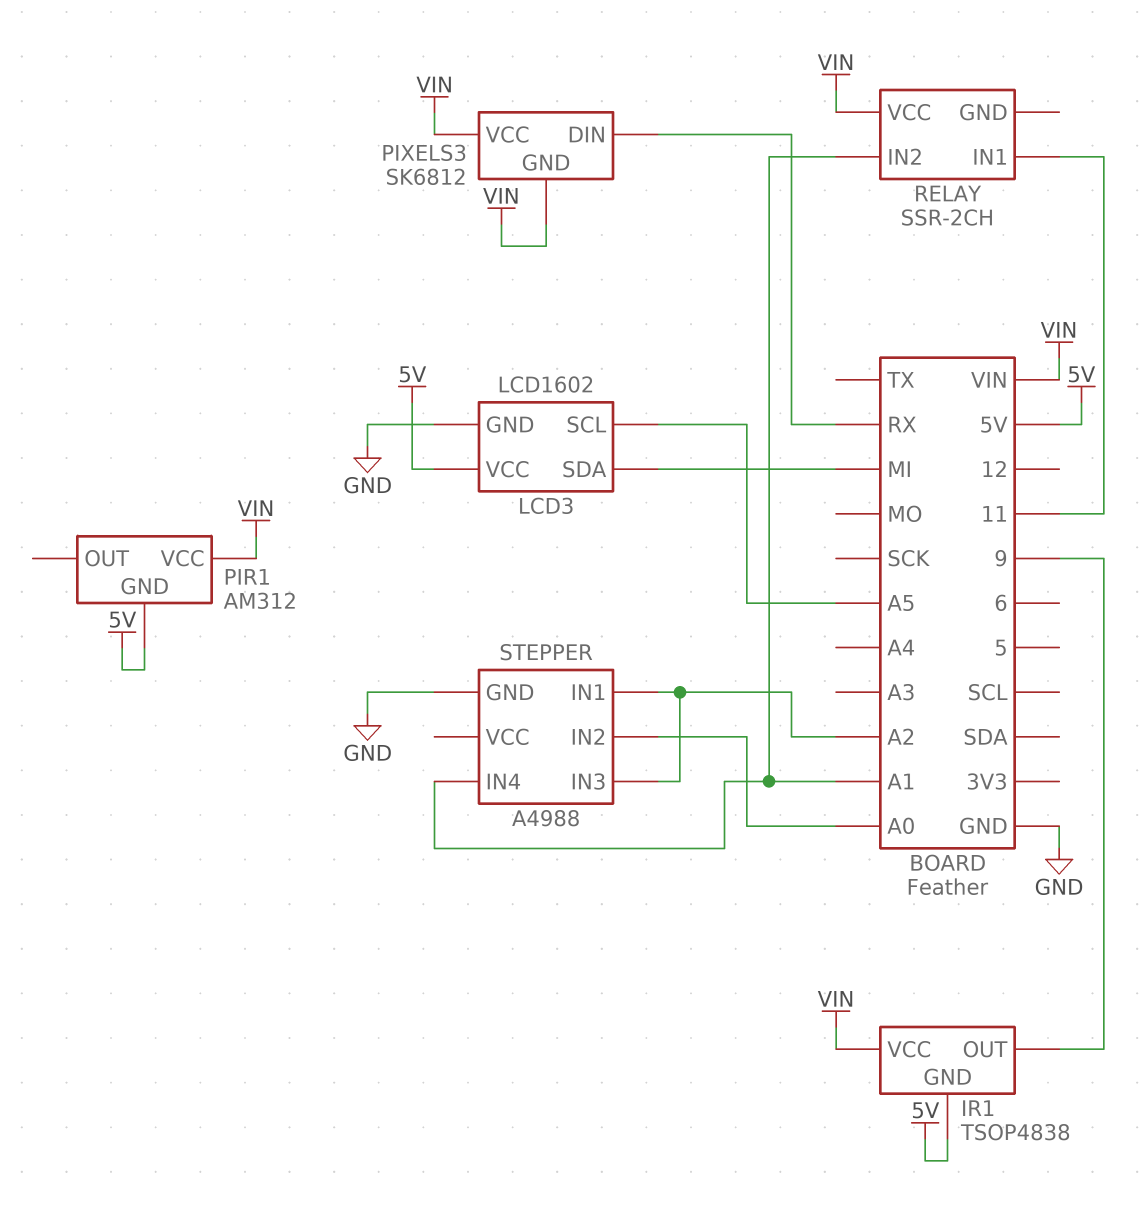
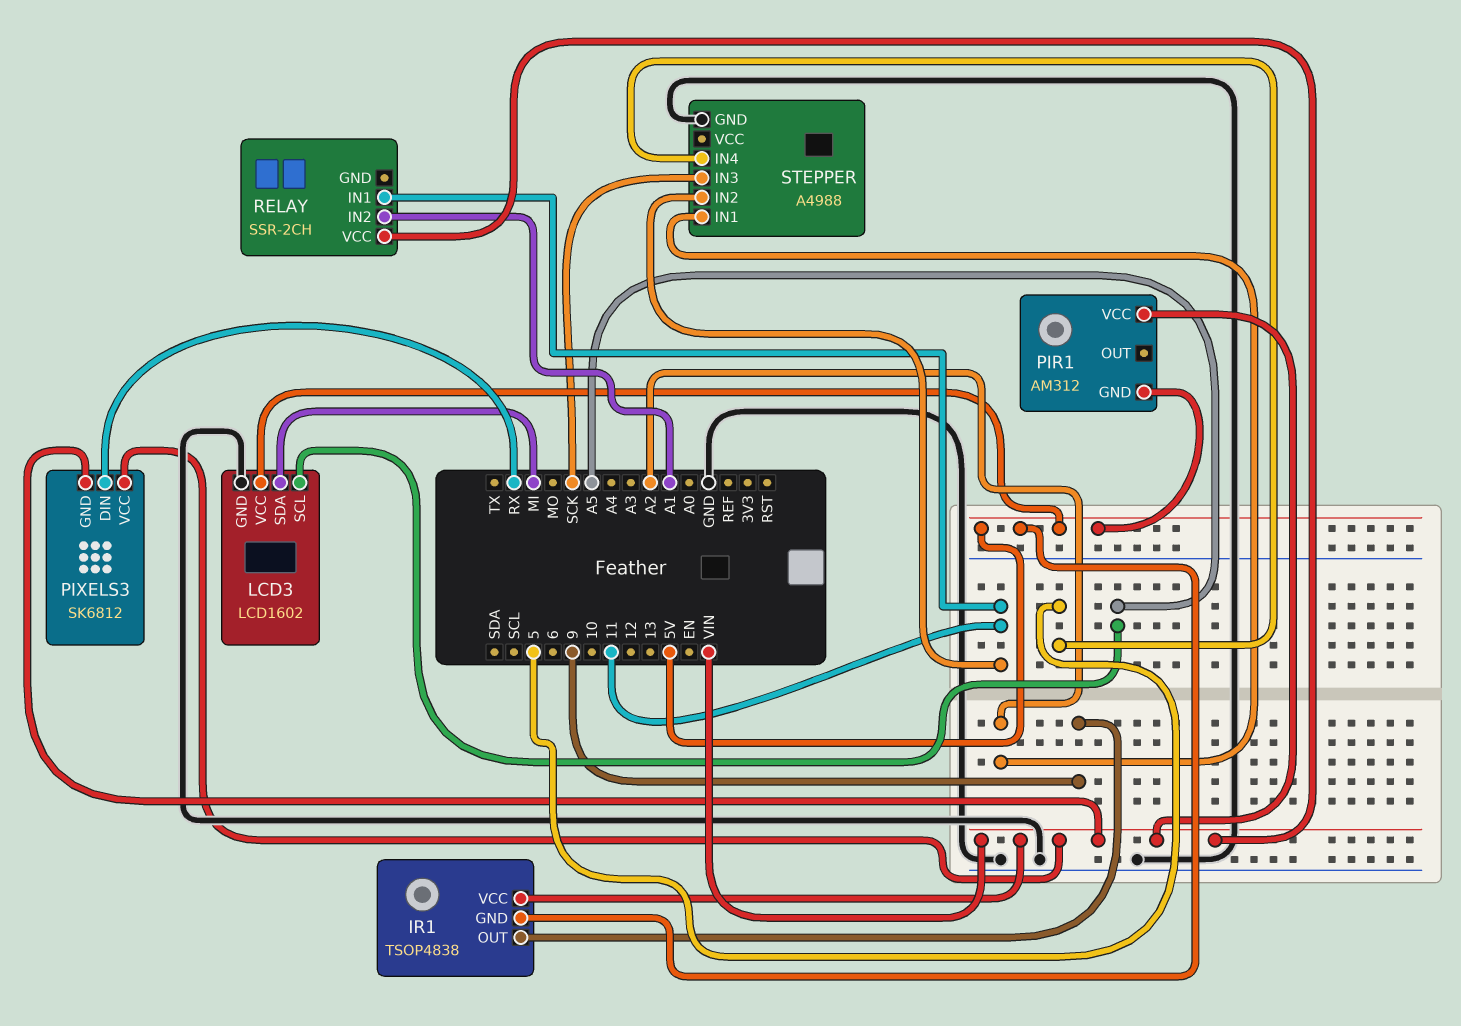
STEPPER pin IN2: A0 -> 11
STEPPER pin IN3: A2 -> SCK
STEPPER pin IN4: A1 -> 5

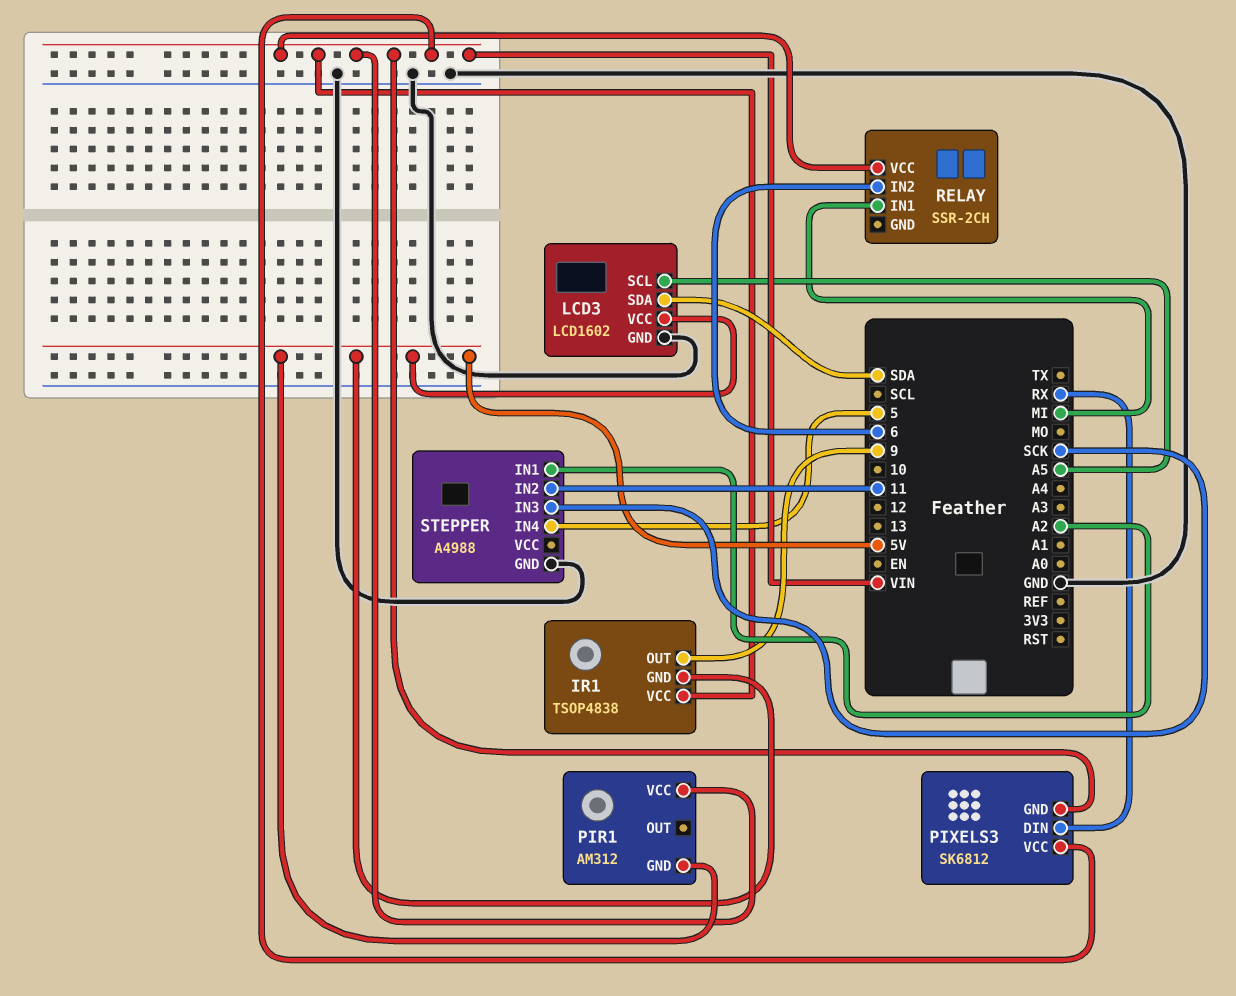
LCD3 pin SDA: MI -> SDA
RELAY pin IN1: 11 -> MI
RELAY pin IN2: A1 -> 6

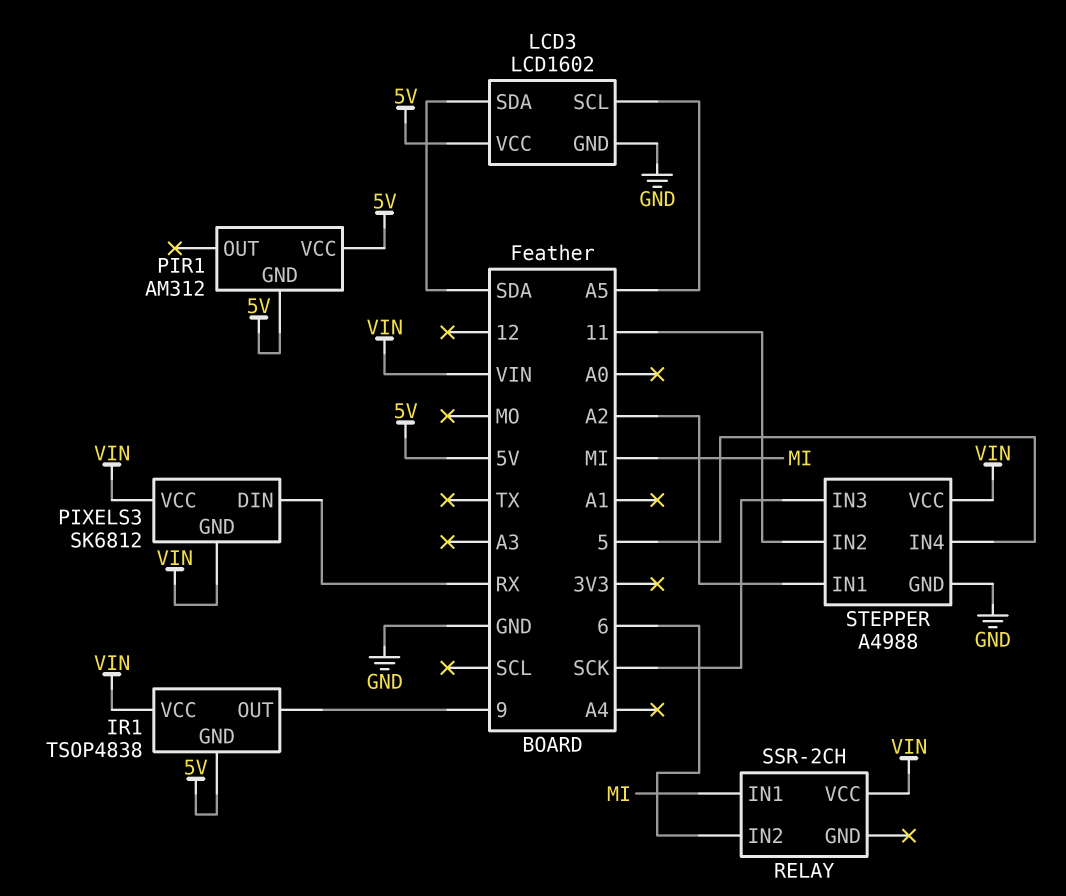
PIR1 pin VCC: VIN -> 5V
STEPPER pin VCC: none -> VIN

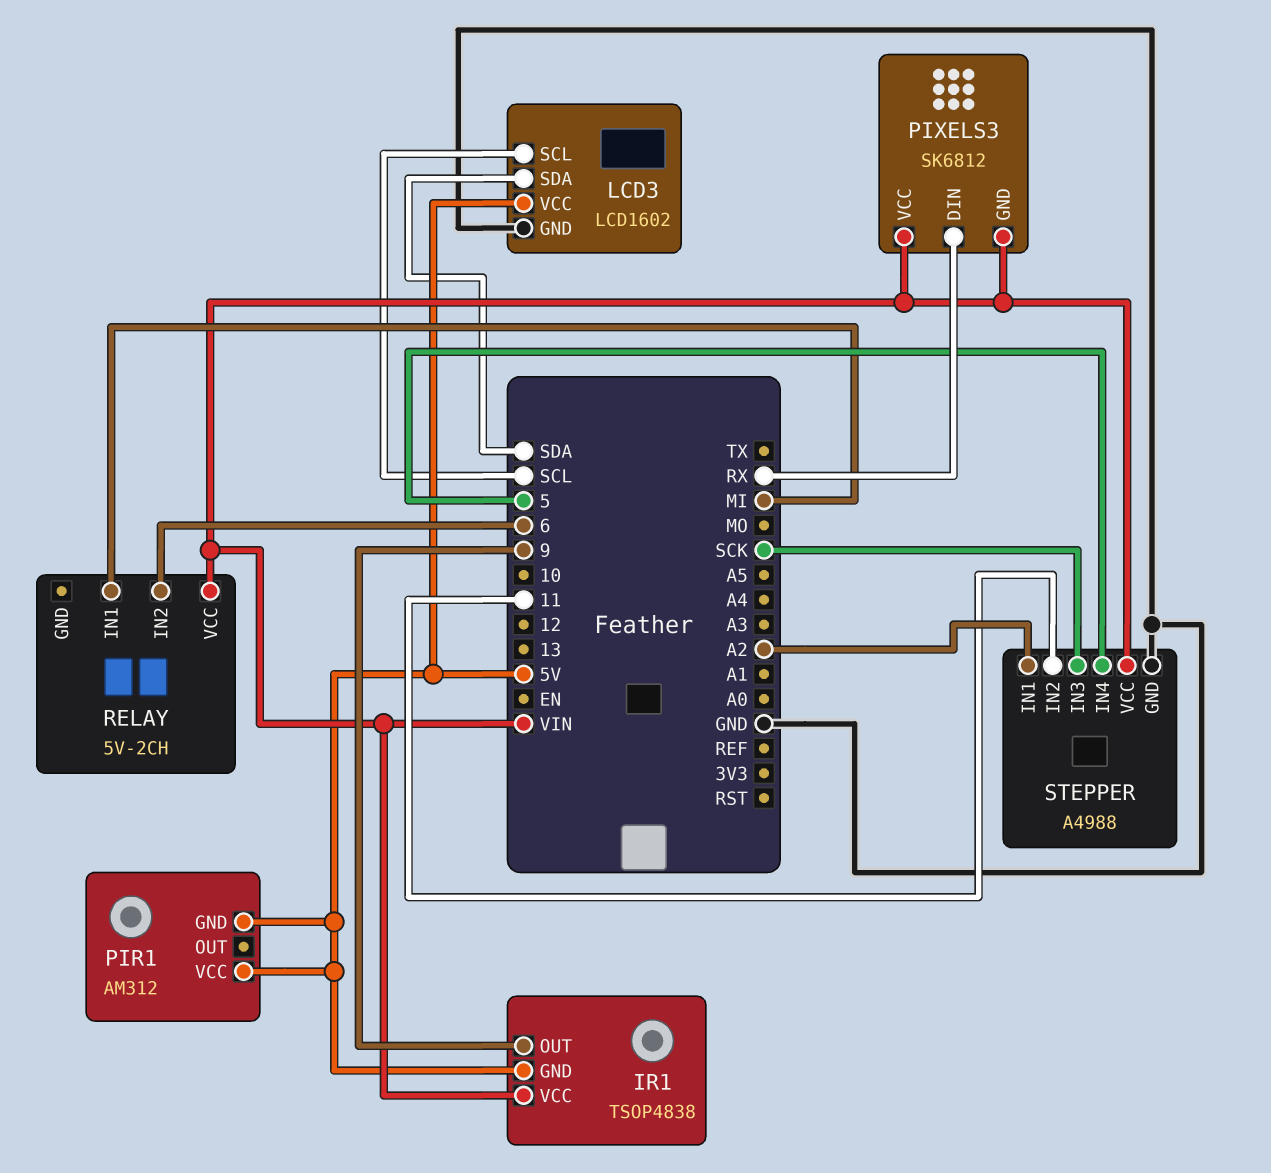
LCD3 pin SCL: A5 -> SCL
RELAY: SSR-2CH -> 5V-2CH

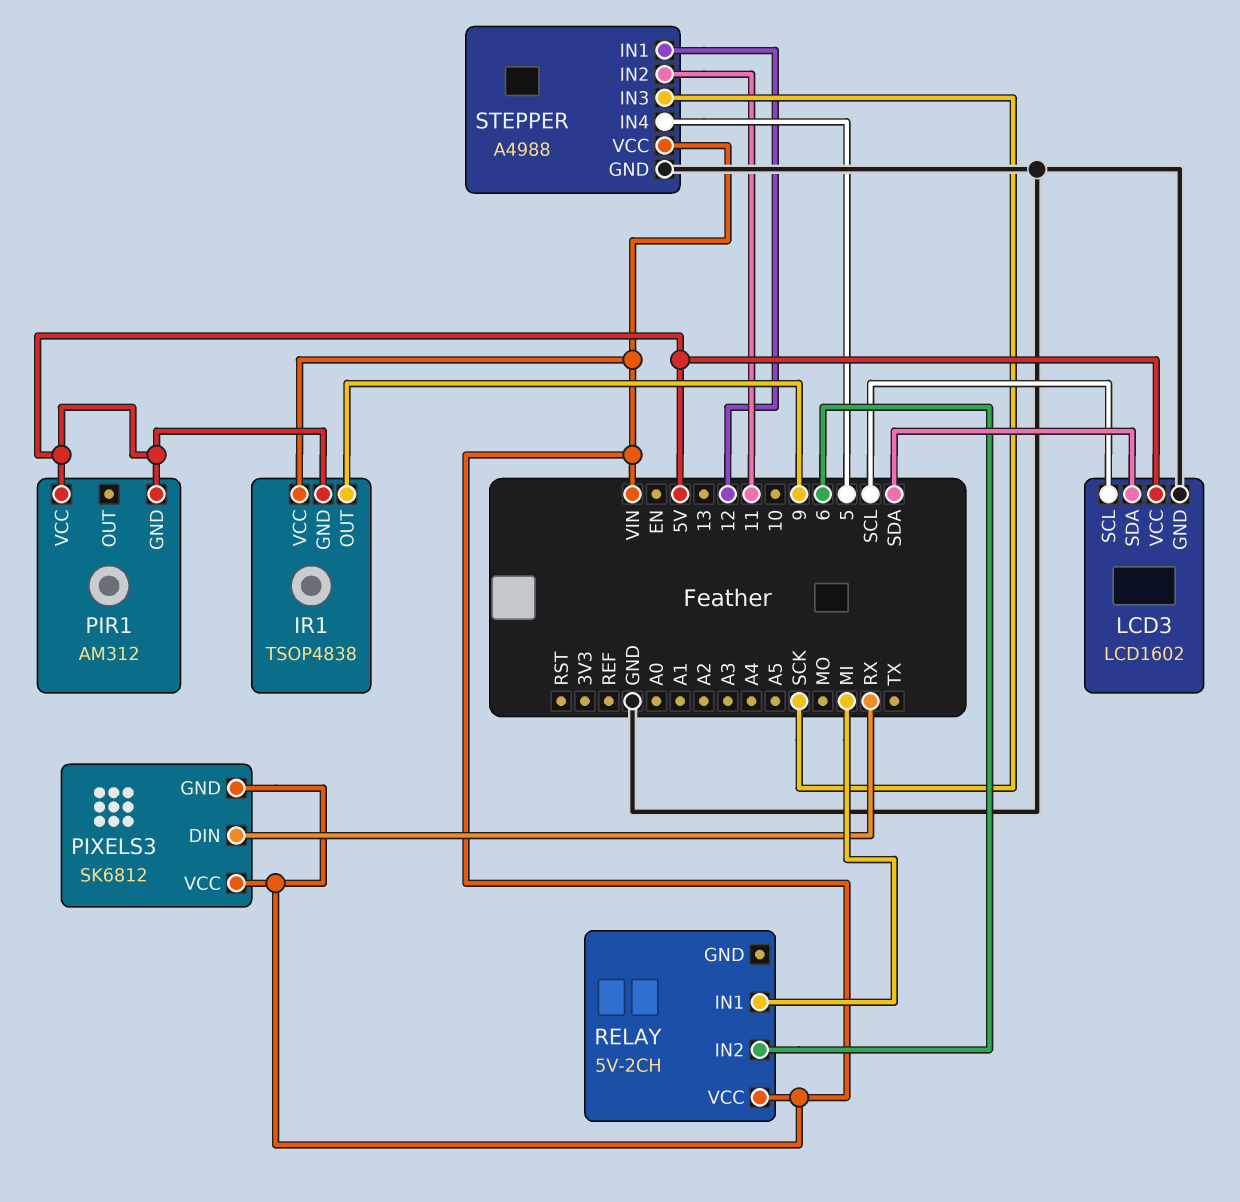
STEPPER pin IN1: A2 -> 12

